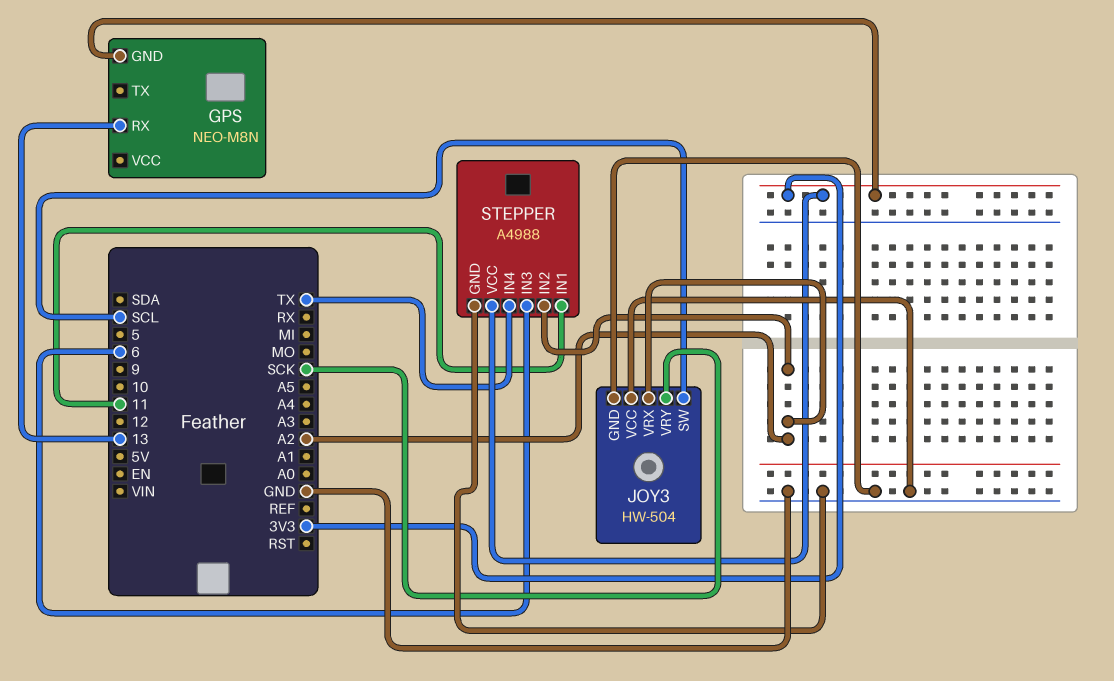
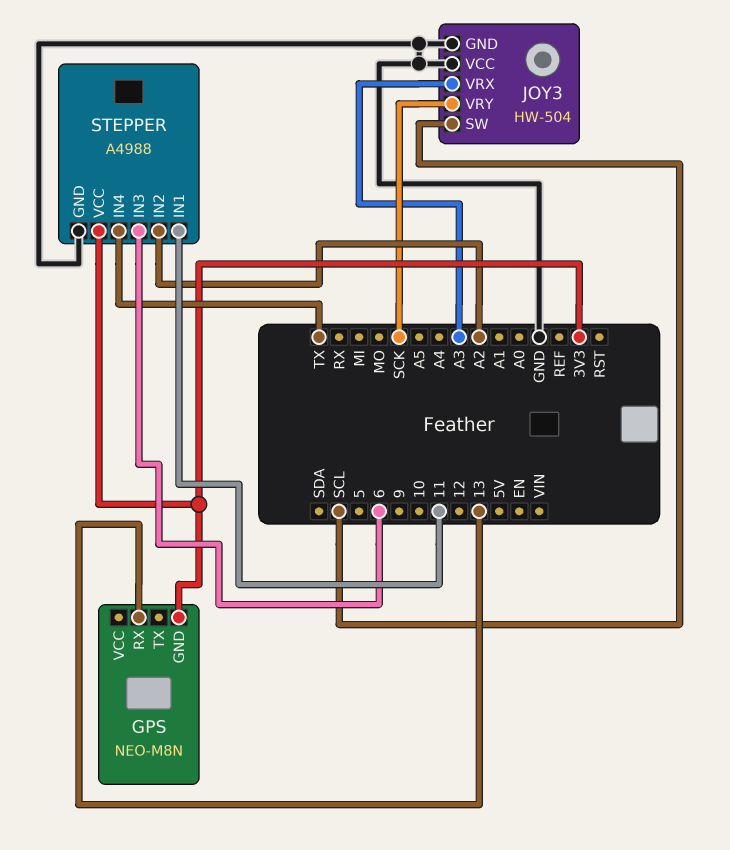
JOY3 pin VRX: A2 -> A3

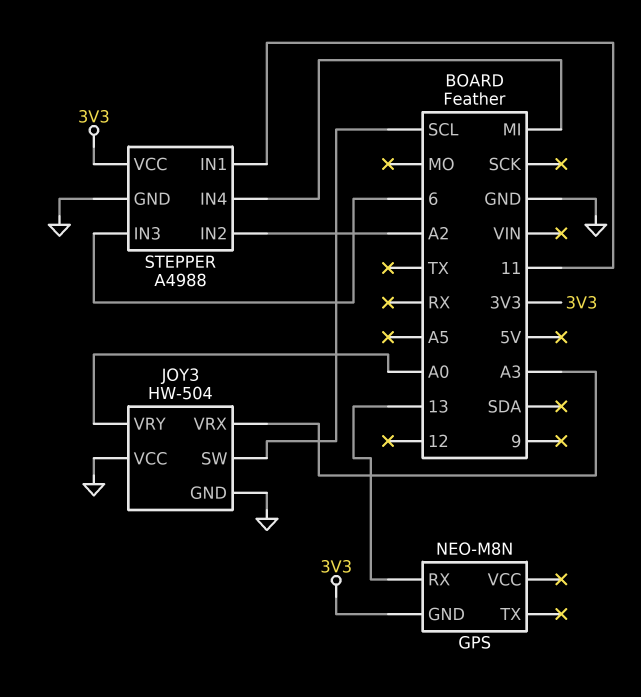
JOY3 pin VRY: SCK -> A0
STEPPER pin IN4: TX -> MI

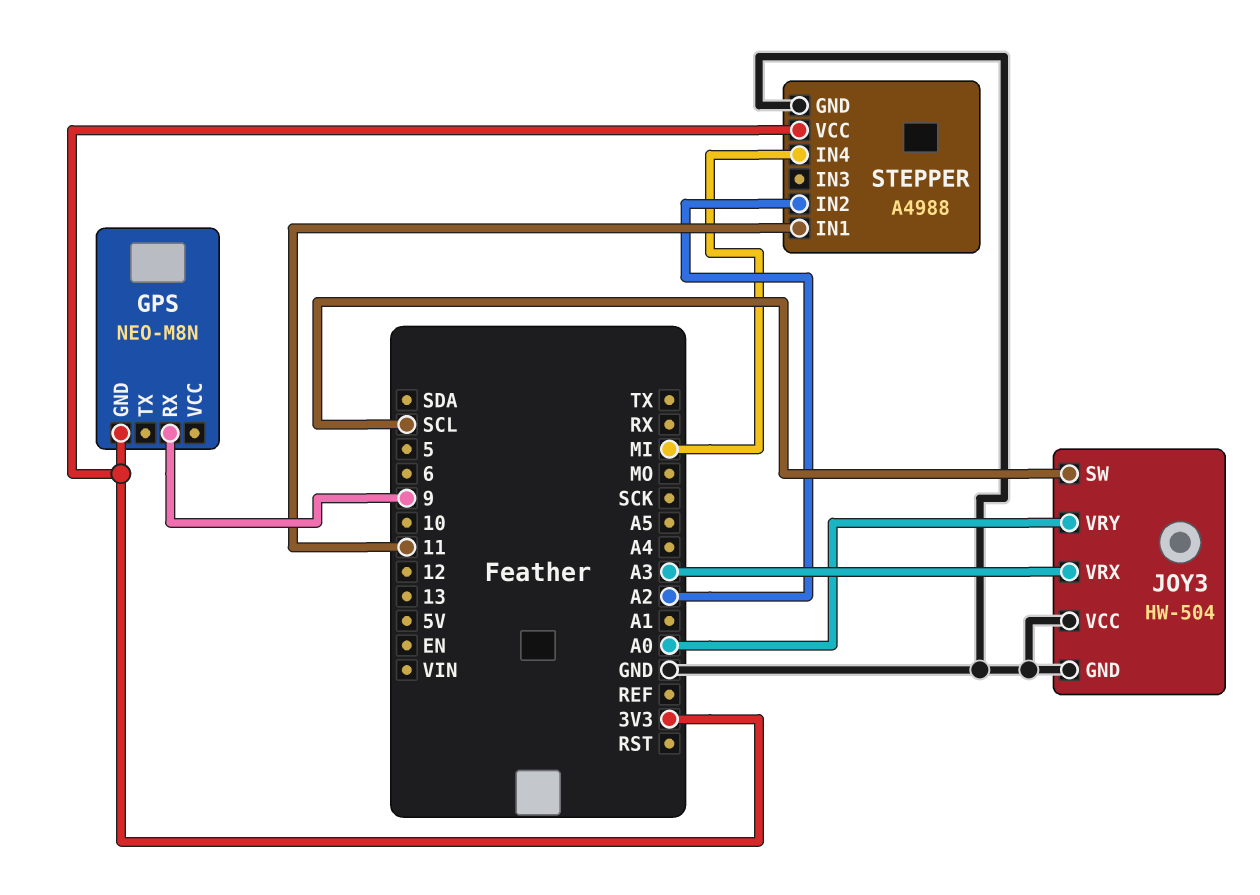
GPS pin RX: 13 -> 9
STEPPER pin IN3: 6 -> none

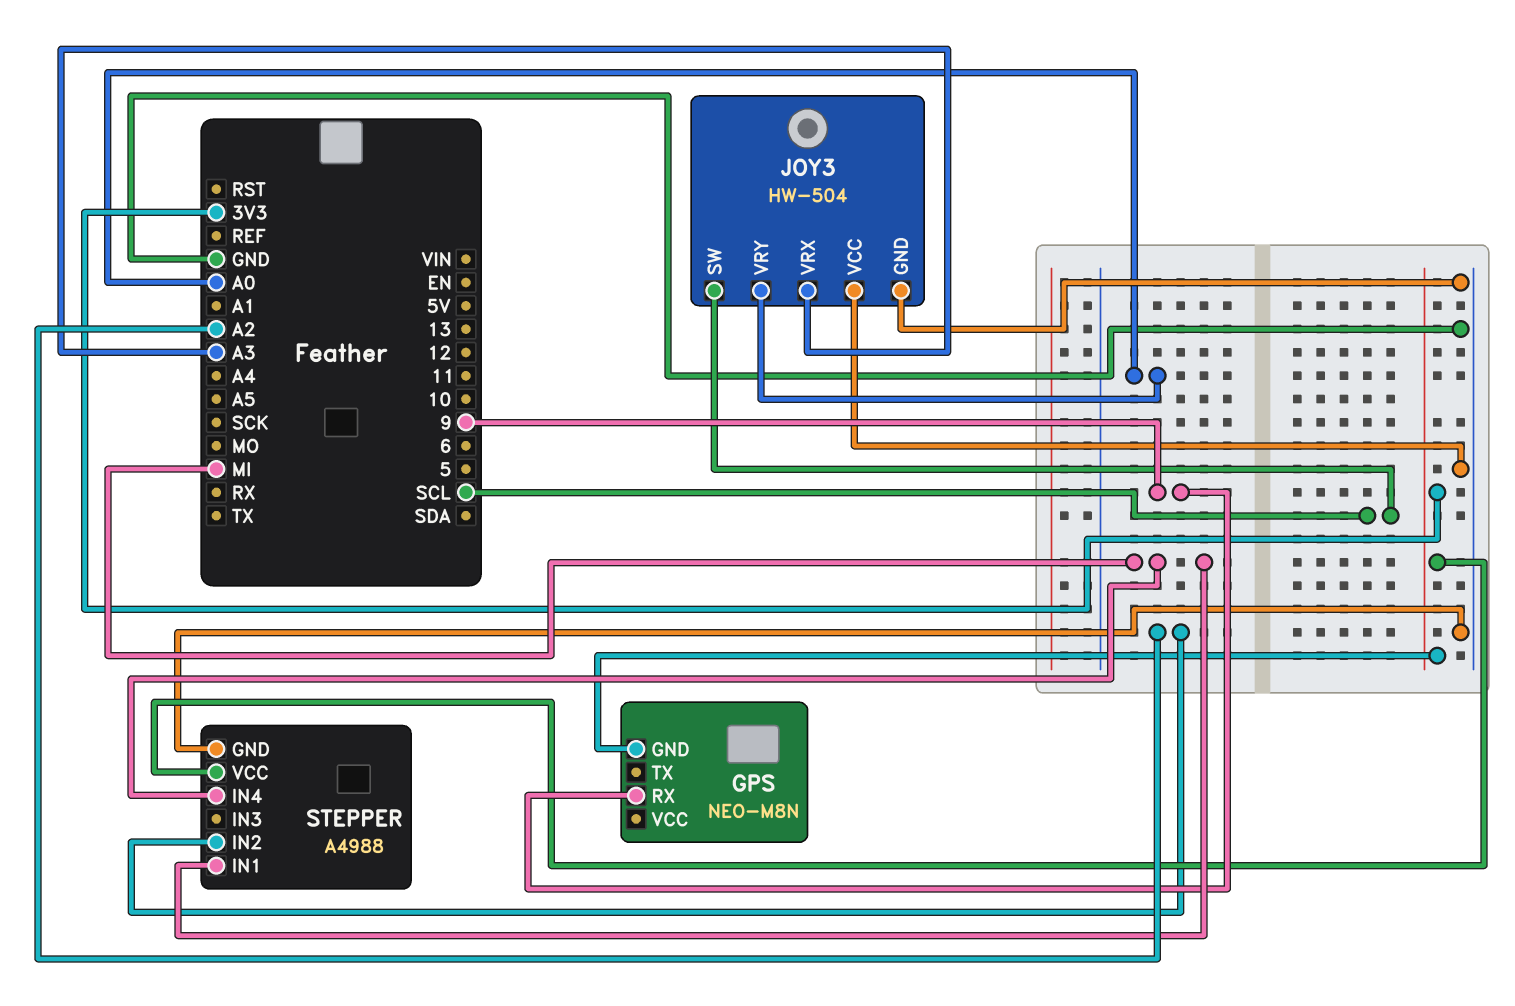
STEPPER pin IN1: 11 -> MI

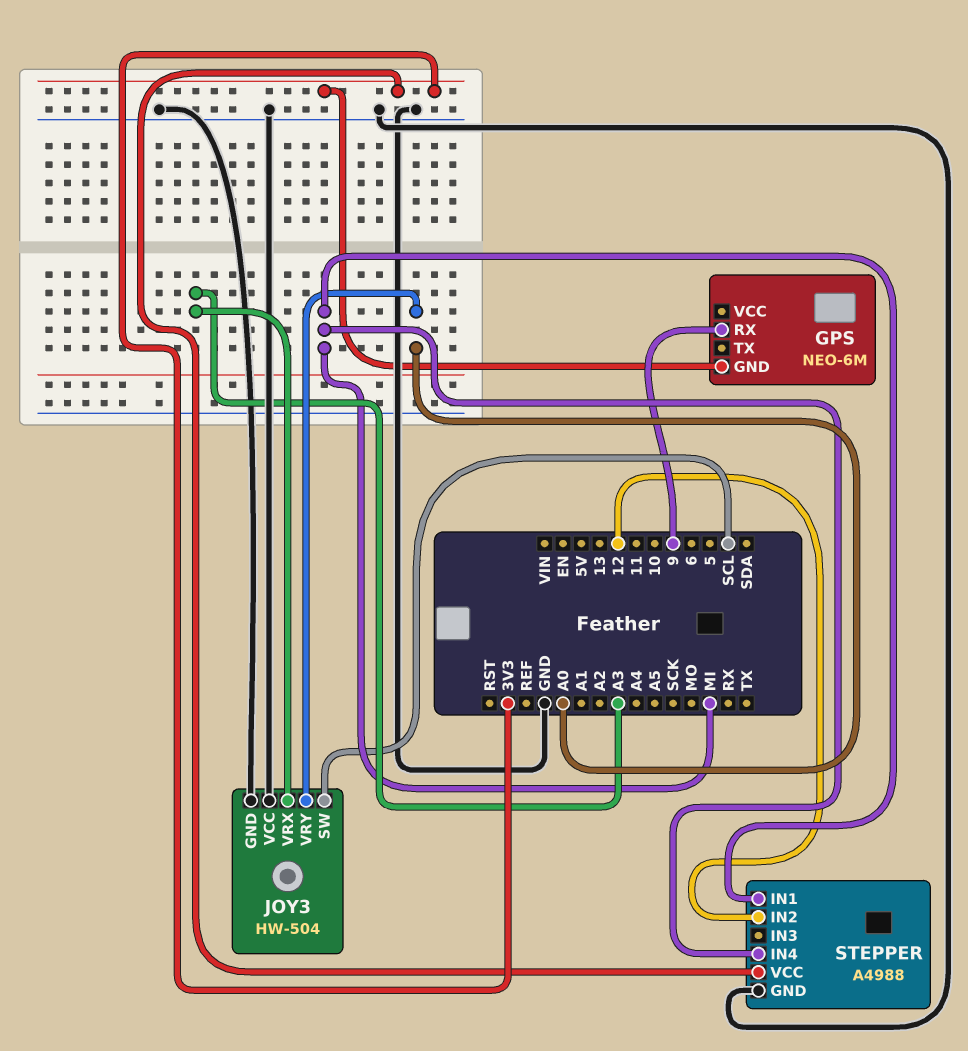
GPS: NEO-M8N -> NEO-6M
STEPPER pin IN2: A2 -> 12

